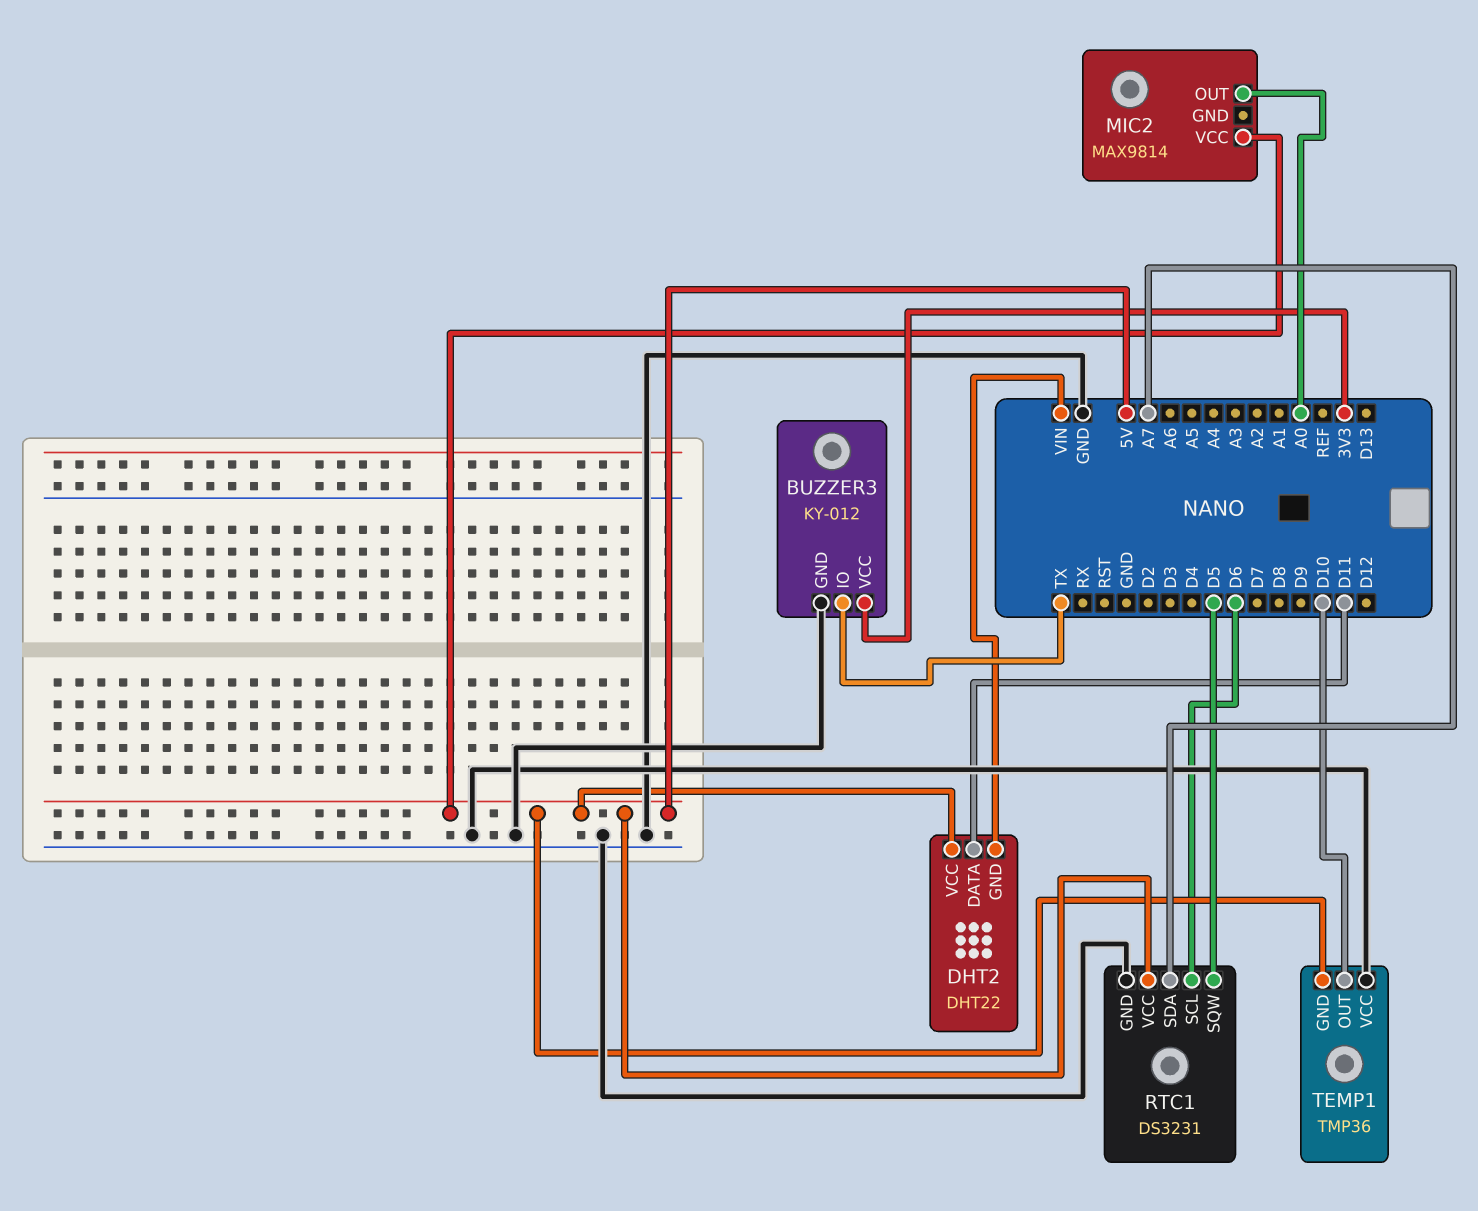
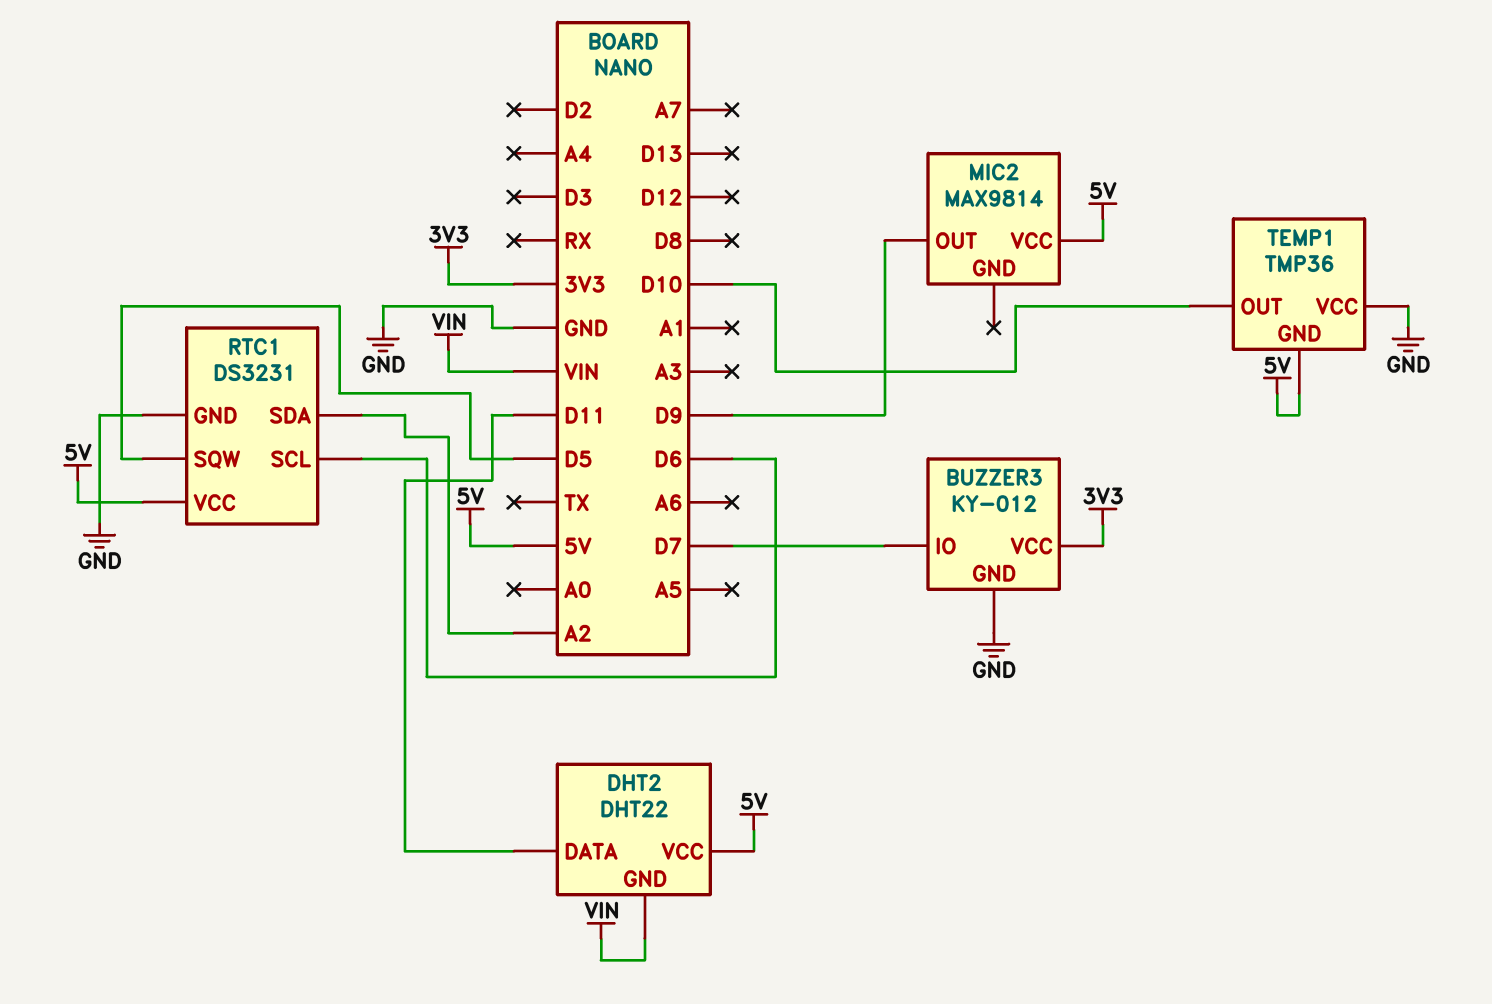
BUZZER3 pin IO: TX -> D7
MIC2 pin OUT: A0 -> D9
RTC1 pin SDA: A7 -> A2

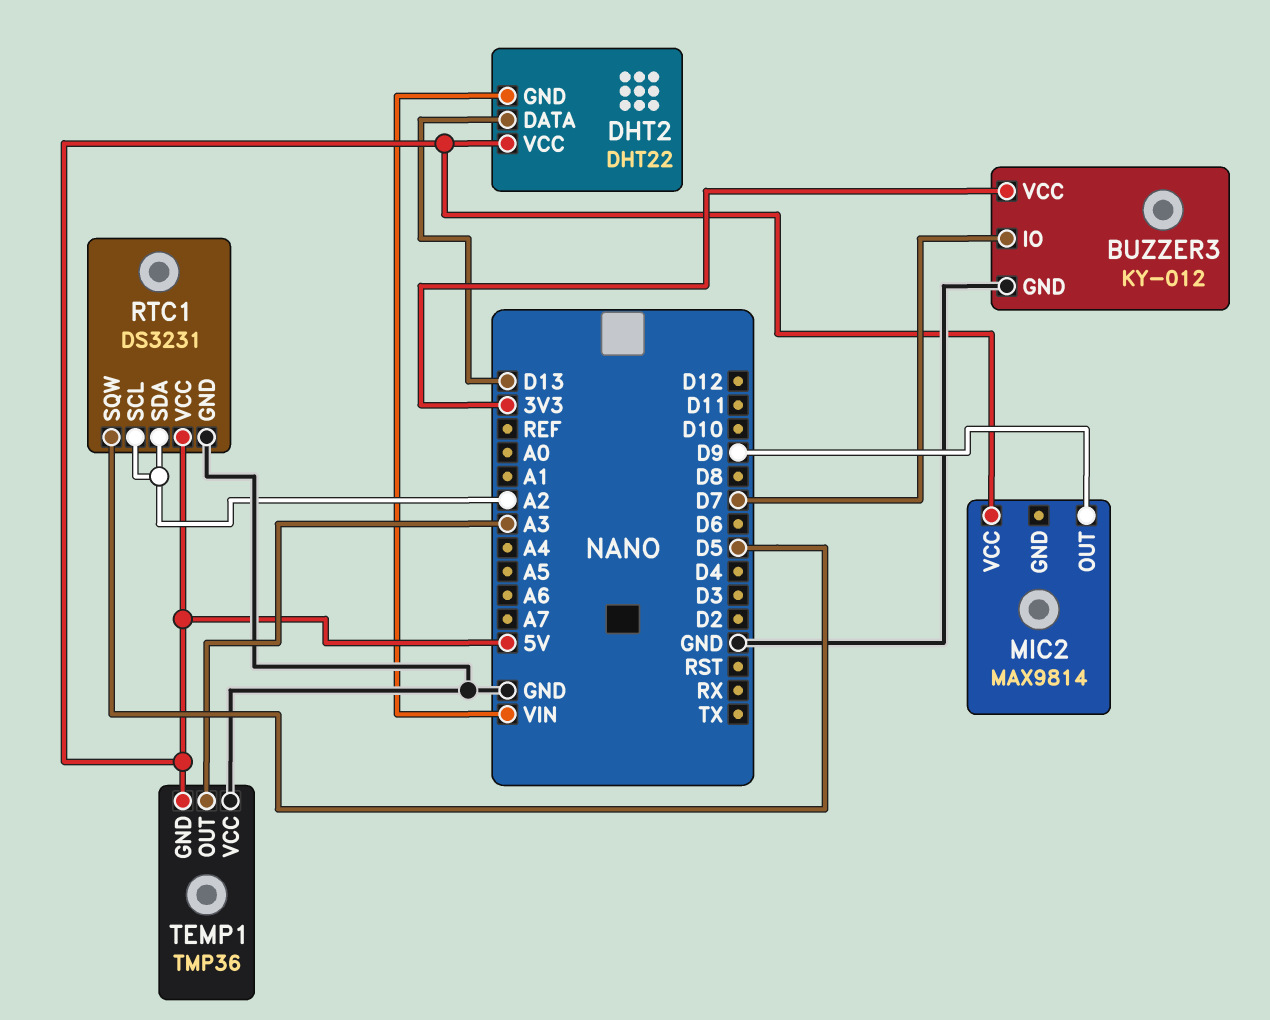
DHT2 pin DATA: D11 -> D13
RTC1 pin SCL: D6 -> A2
TEMP1 pin OUT: D10 -> A3

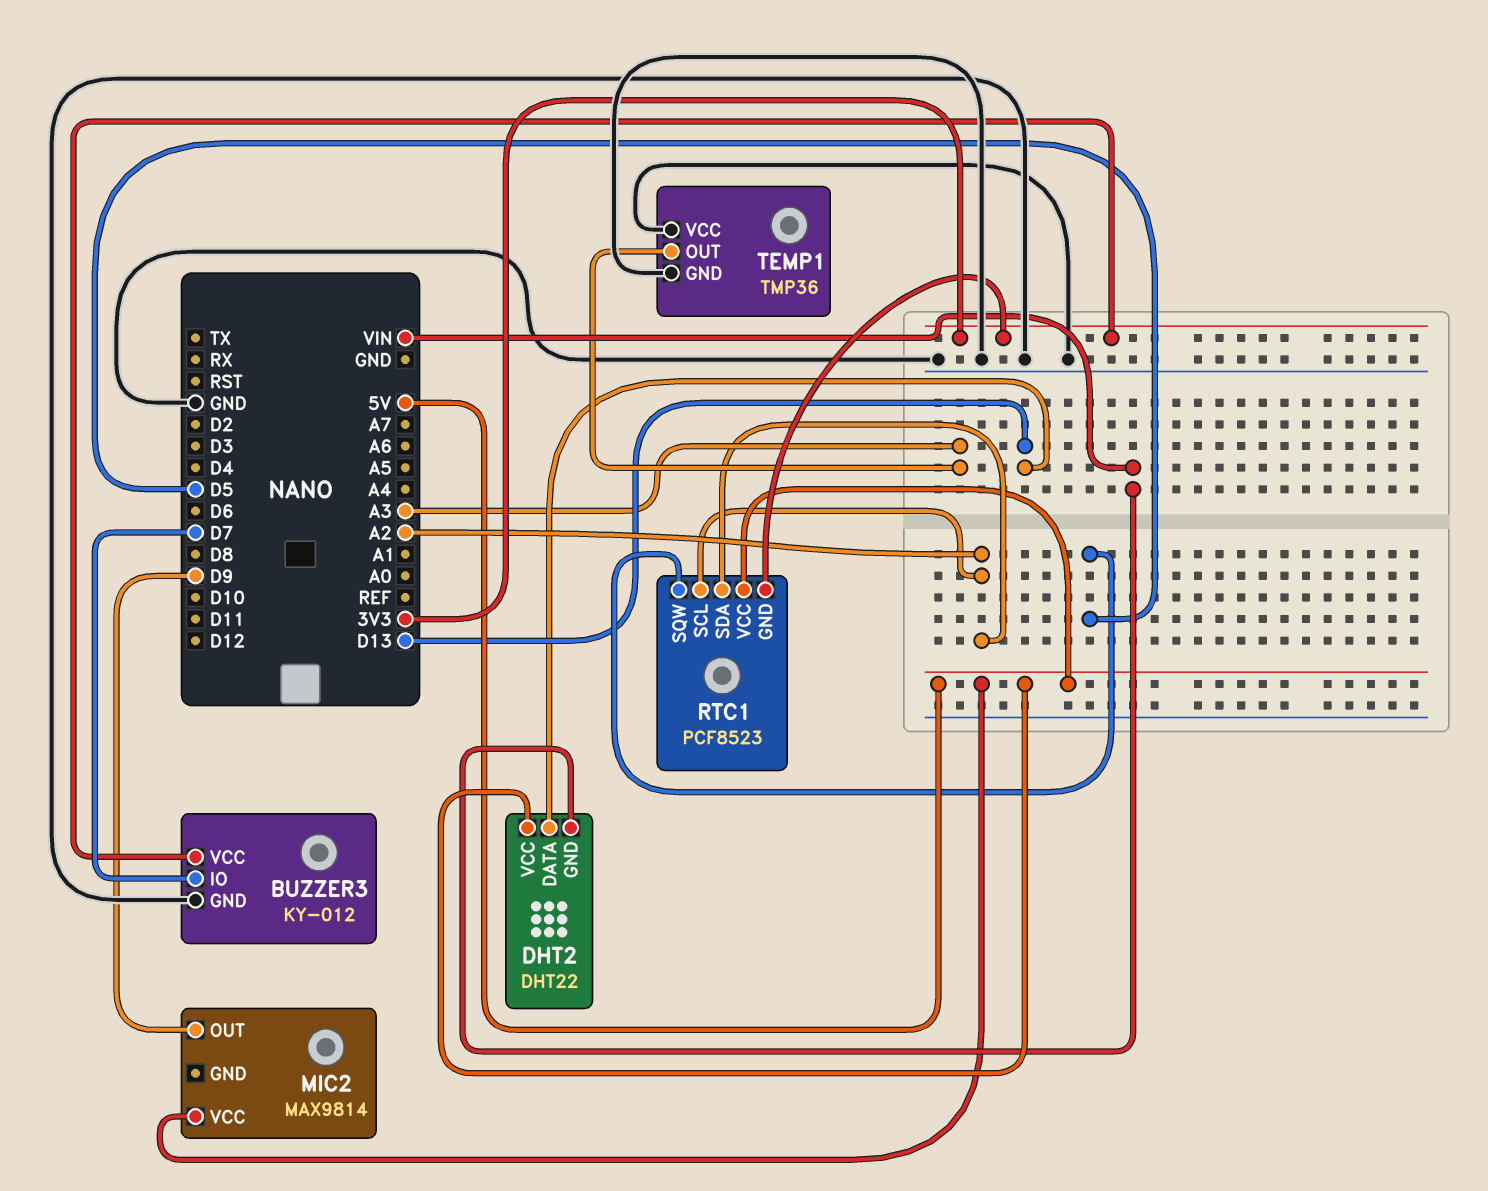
RTC1: DS3231 -> PCF8523
RTC1 pin GND: GND -> 3V3
TEMP1 pin GND: 5V -> GND

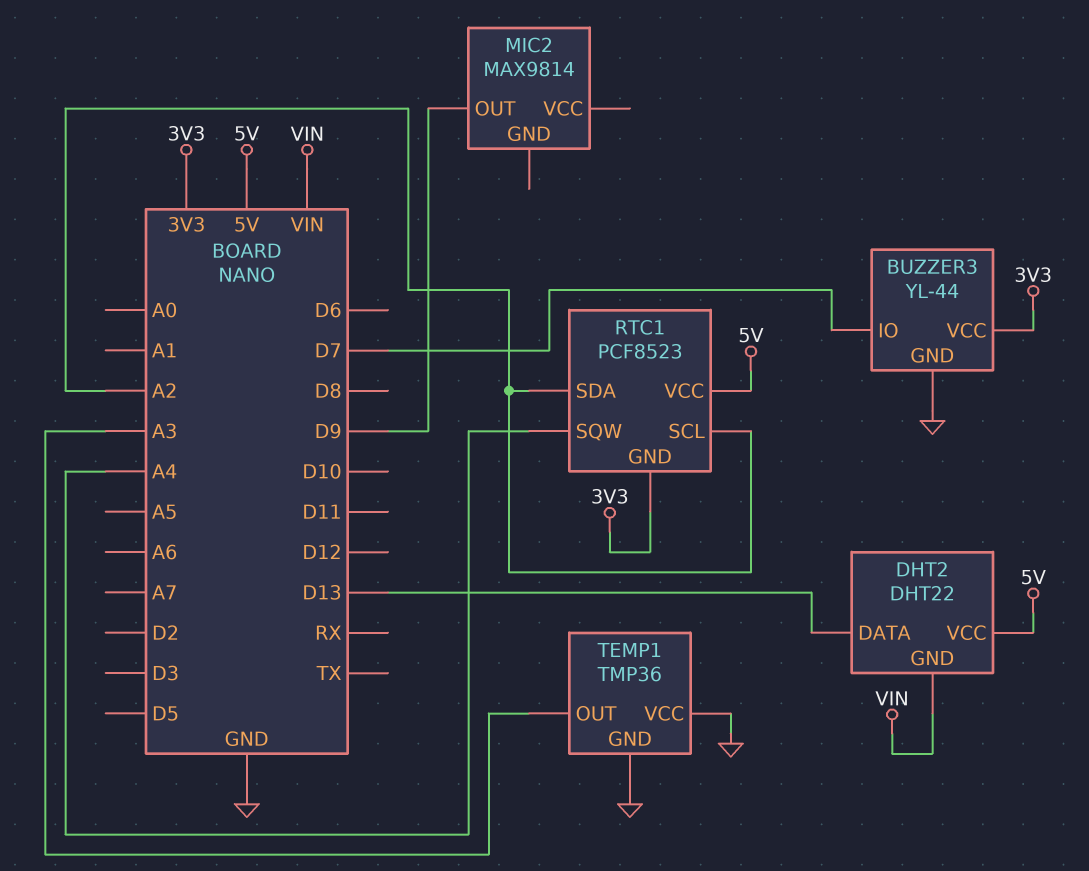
BUZZER3: KY-012 -> YL-44
MIC2 pin VCC: 5V -> none
RTC1 pin SQW: D5 -> A4

